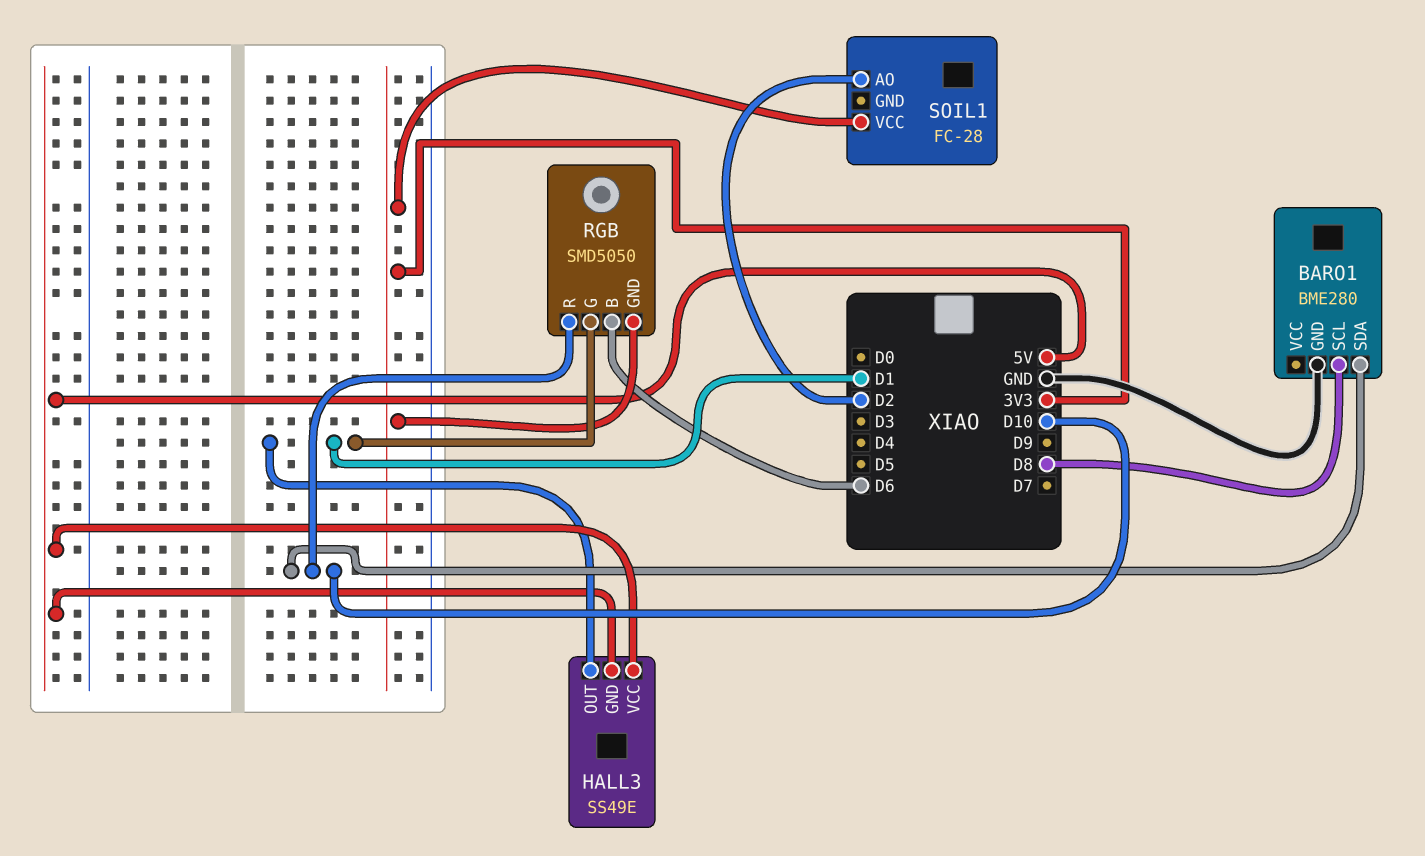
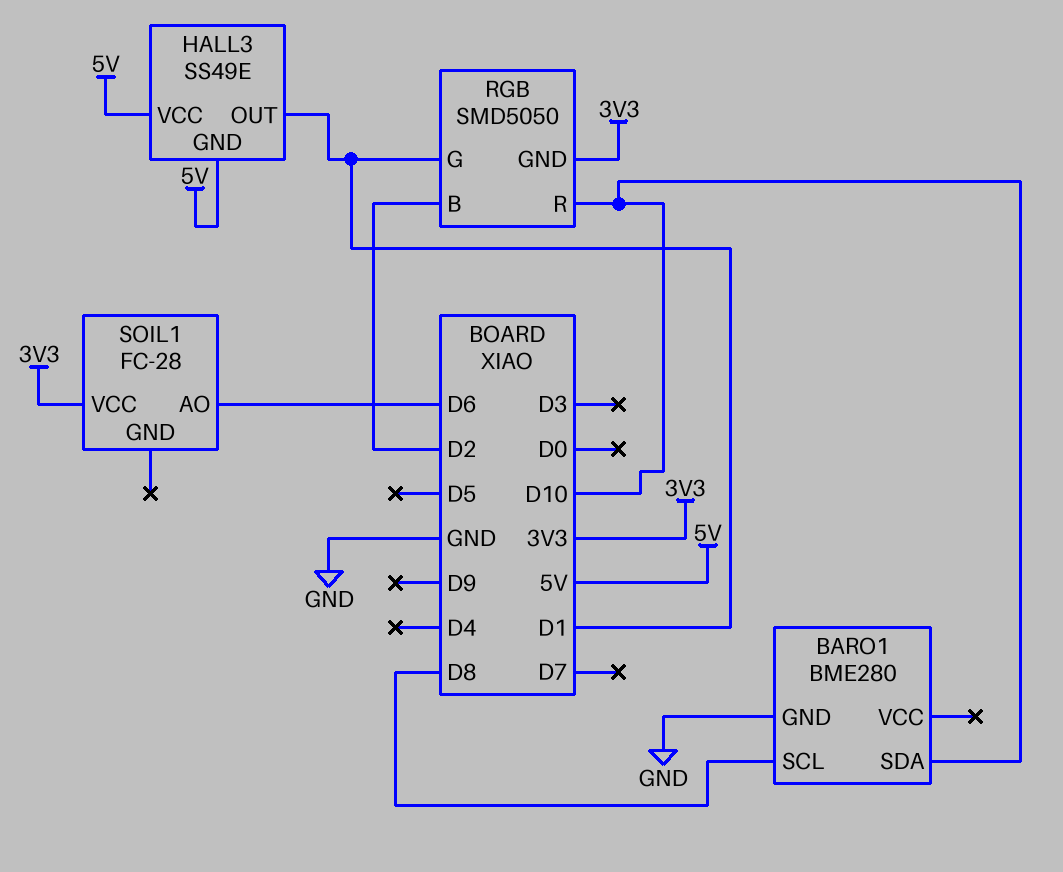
RGB pin B: D6 -> D2
SOIL1 pin AO: D2 -> D6

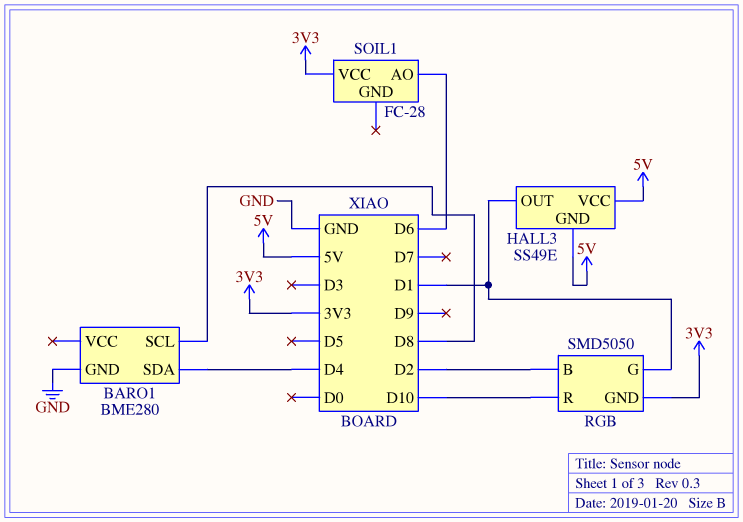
BARO1 pin SDA: D10 -> D4

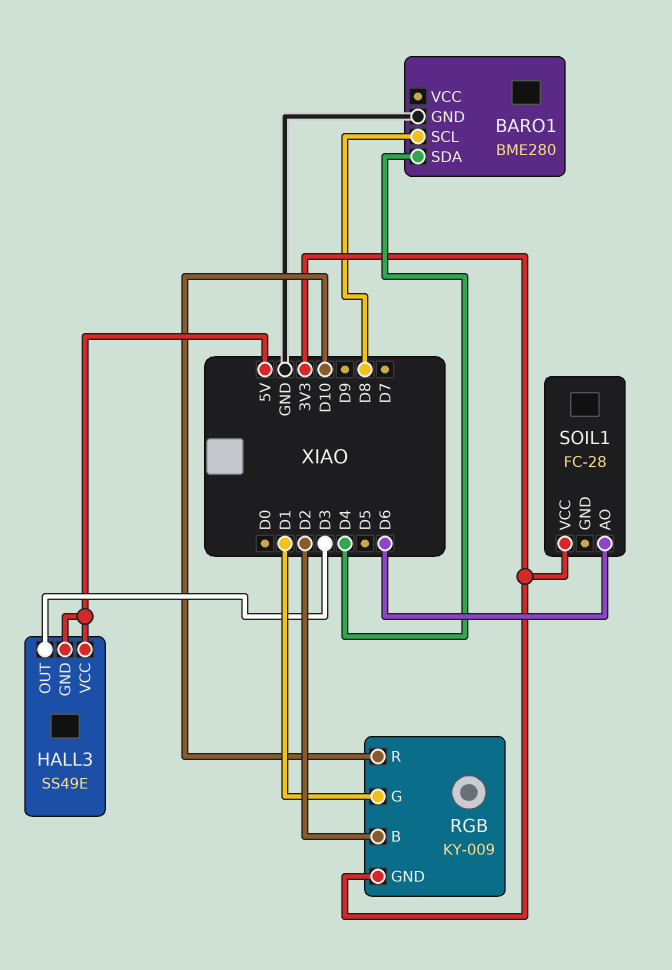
HALL3 pin OUT: D1 -> D3
RGB: SMD5050 -> KY-009

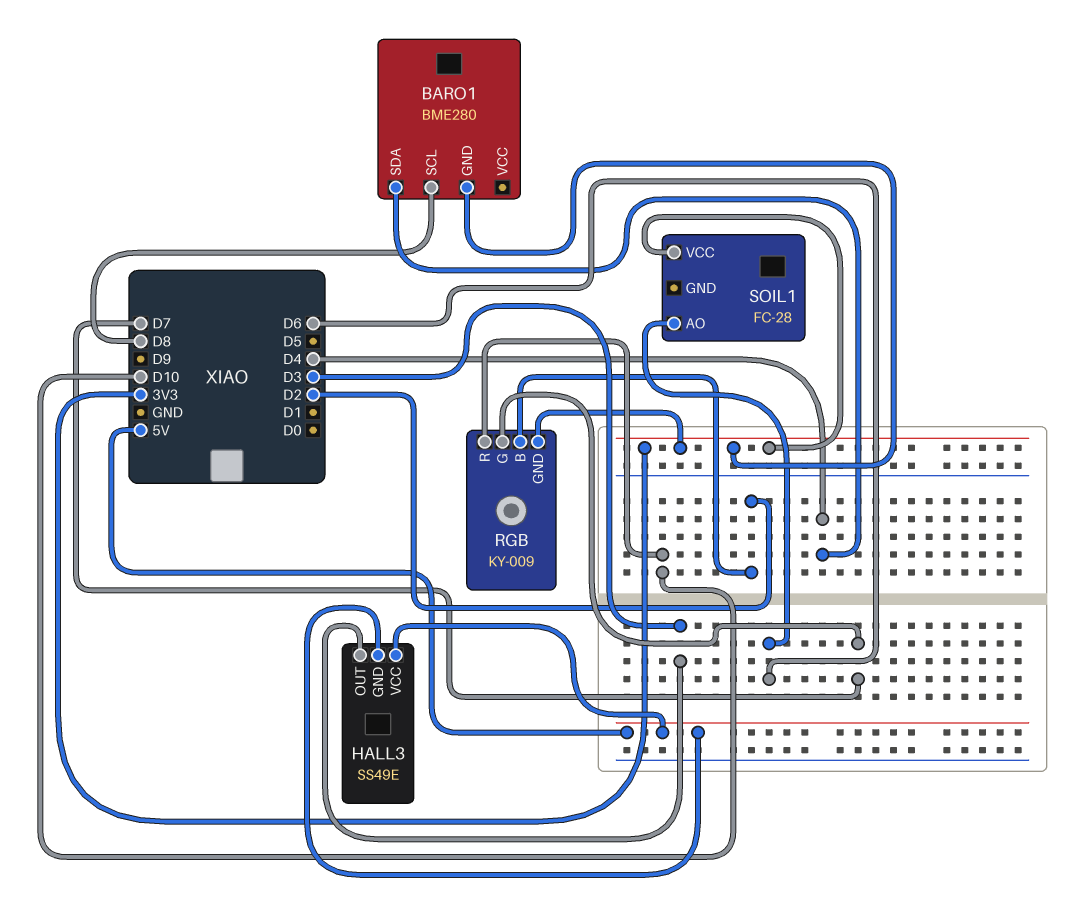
BARO1 pin GND: GND -> 3V3
RGB pin G: D1 -> D7

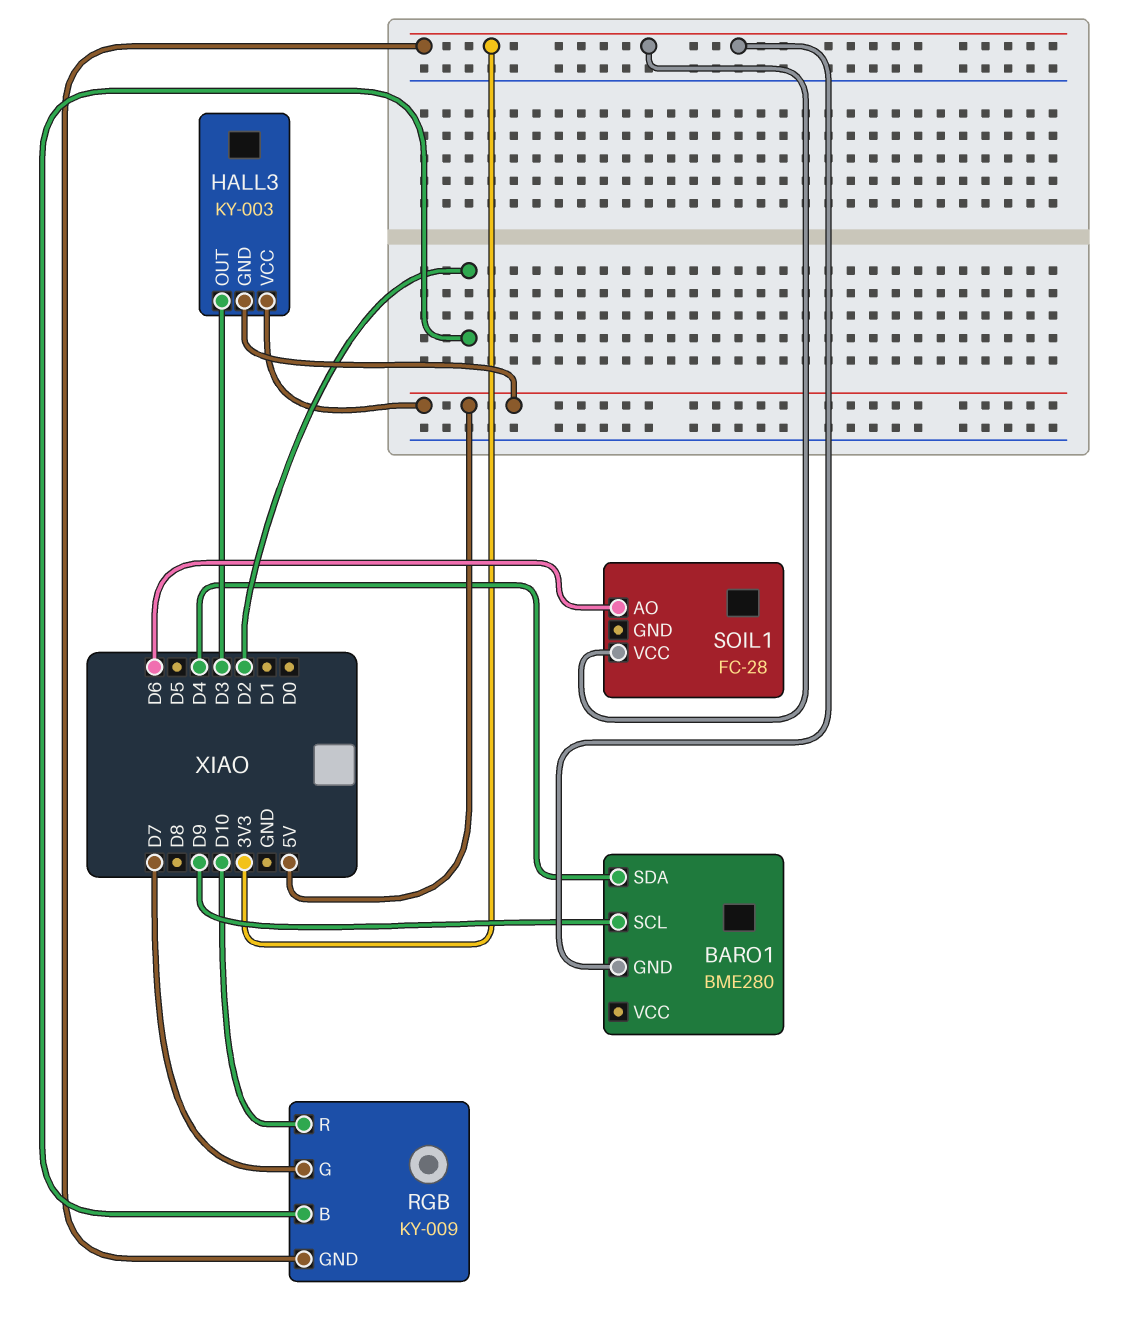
BARO1 pin SCL: D8 -> D9
HALL3: SS49E -> KY-003

